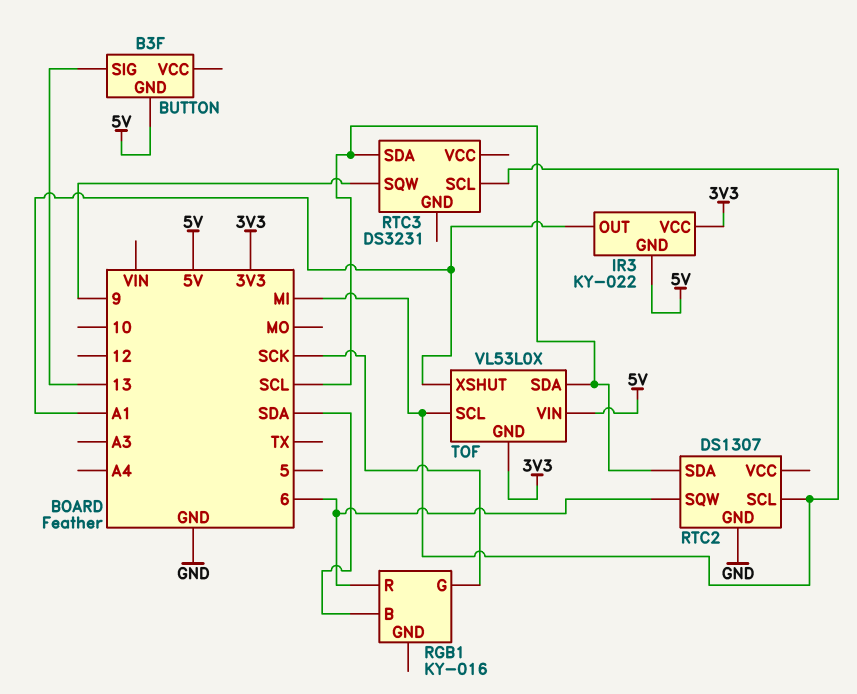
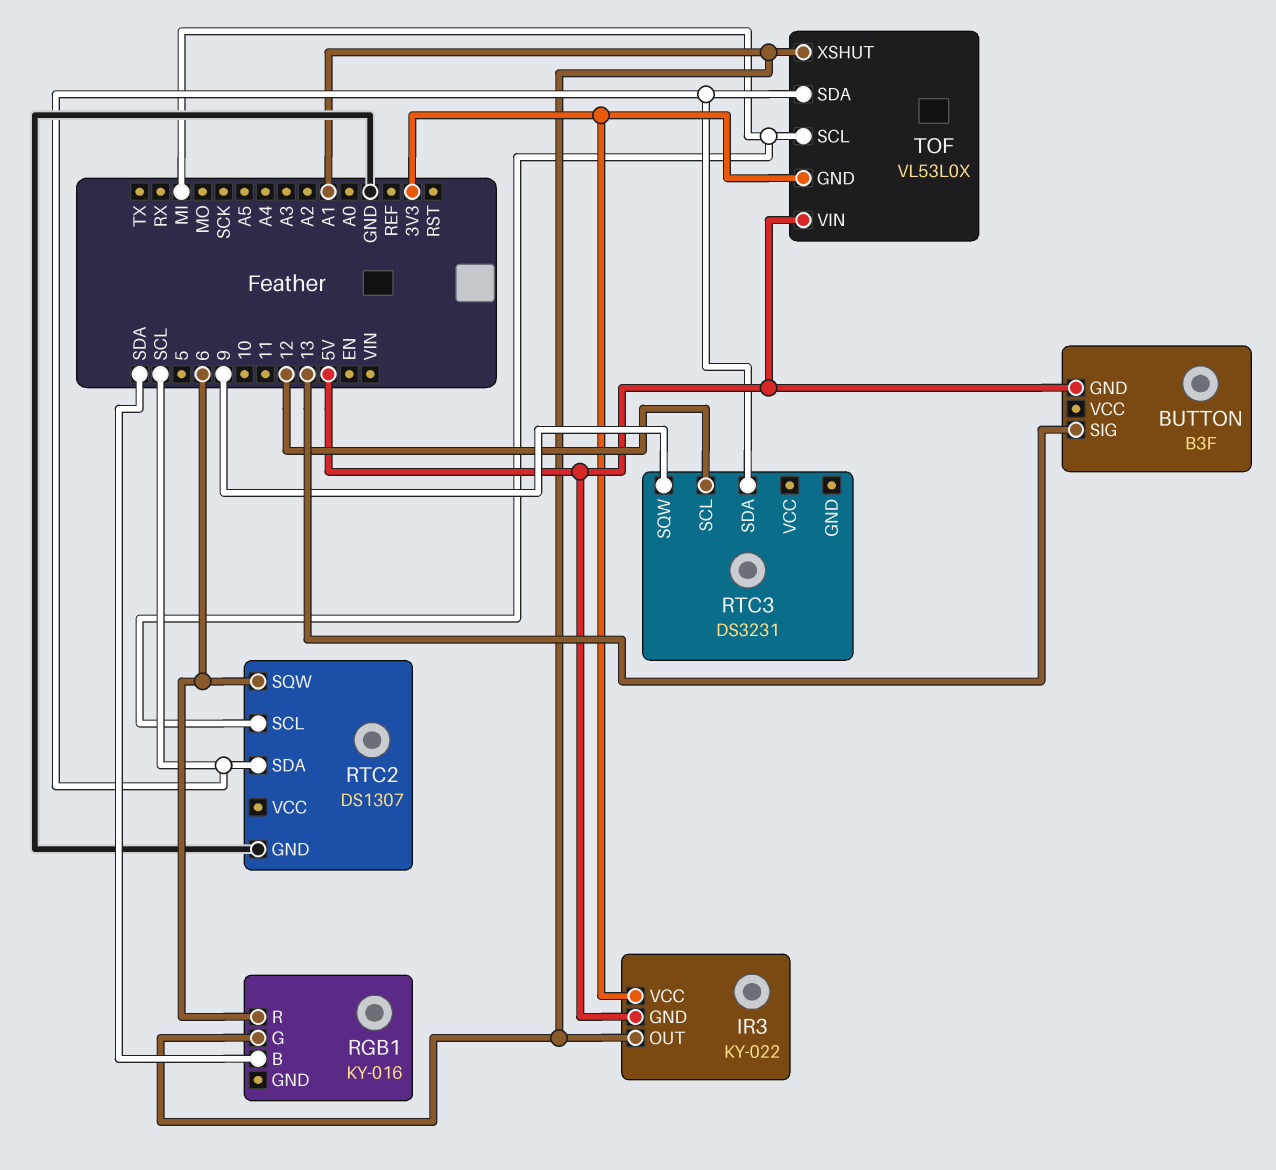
RGB1 pin G: SCK -> A1
RTC3 pin SCL: MI -> 12

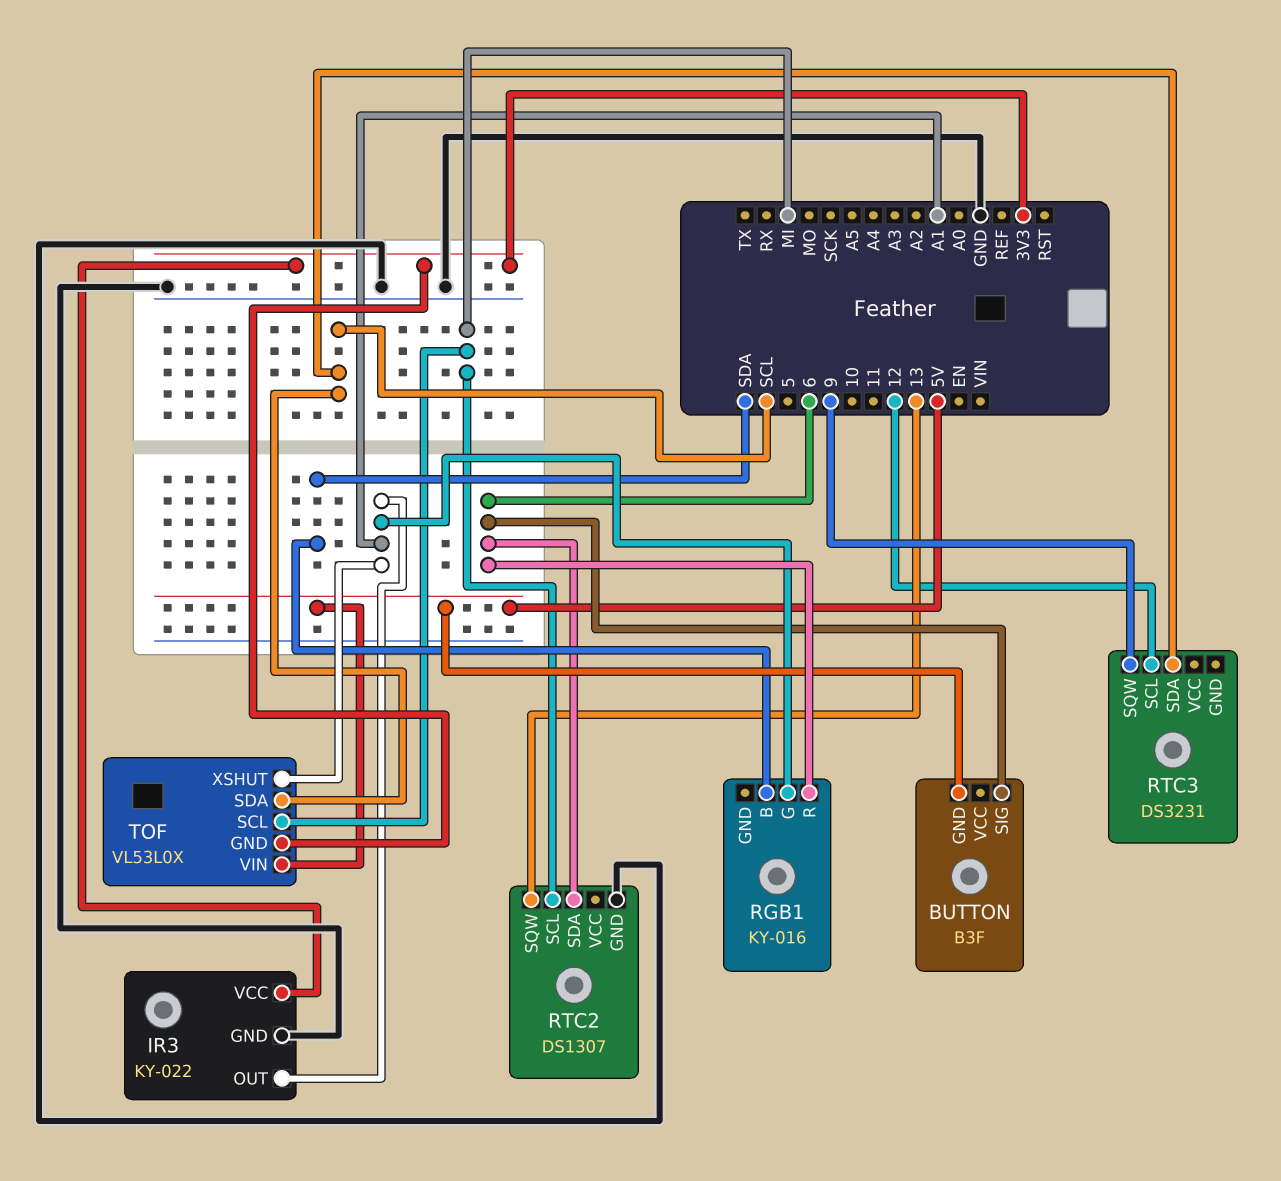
BUTTON pin SIG: 13 -> 6
IR3 pin GND: 5V -> GND
RTC2 pin SDA: SCL -> 6
RTC2 pin SQW: 6 -> 13

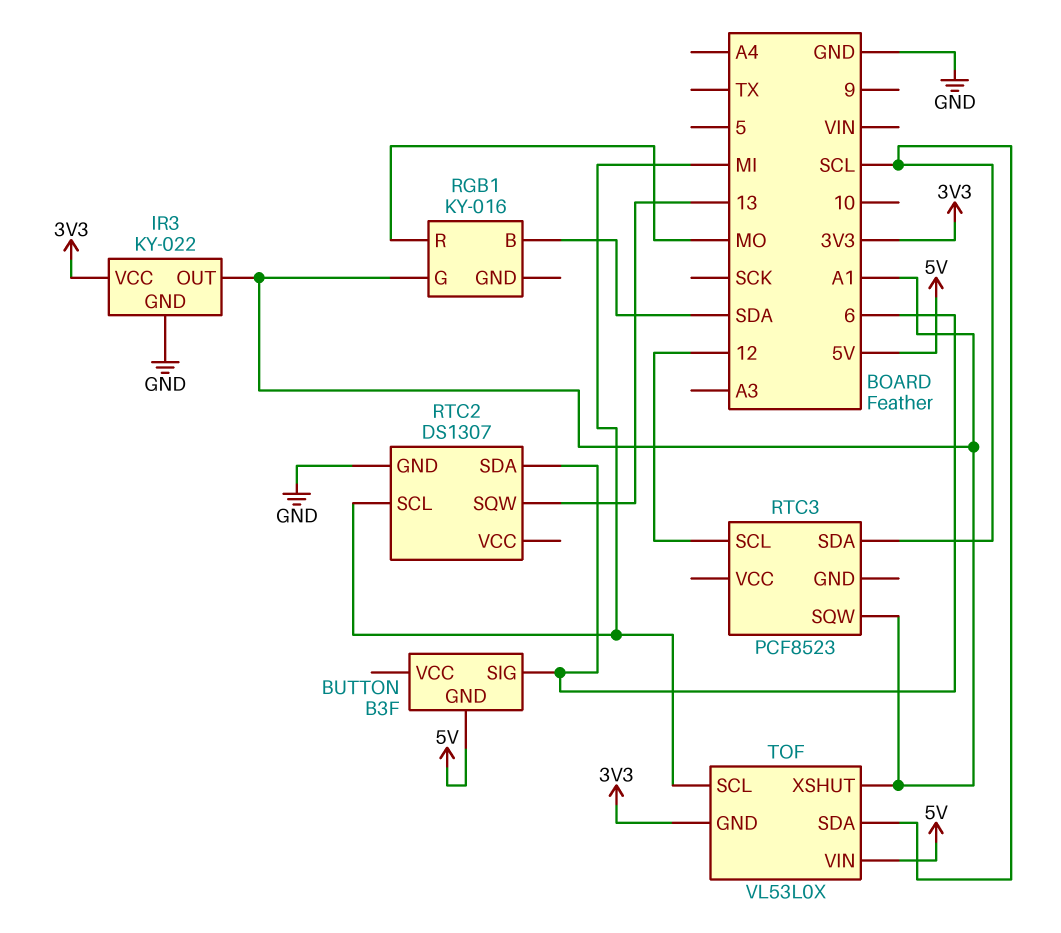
RGB1 pin R: 6 -> MO
RTC3: DS3231 -> PCF8523
RTC3 pin SQW: 9 -> A1

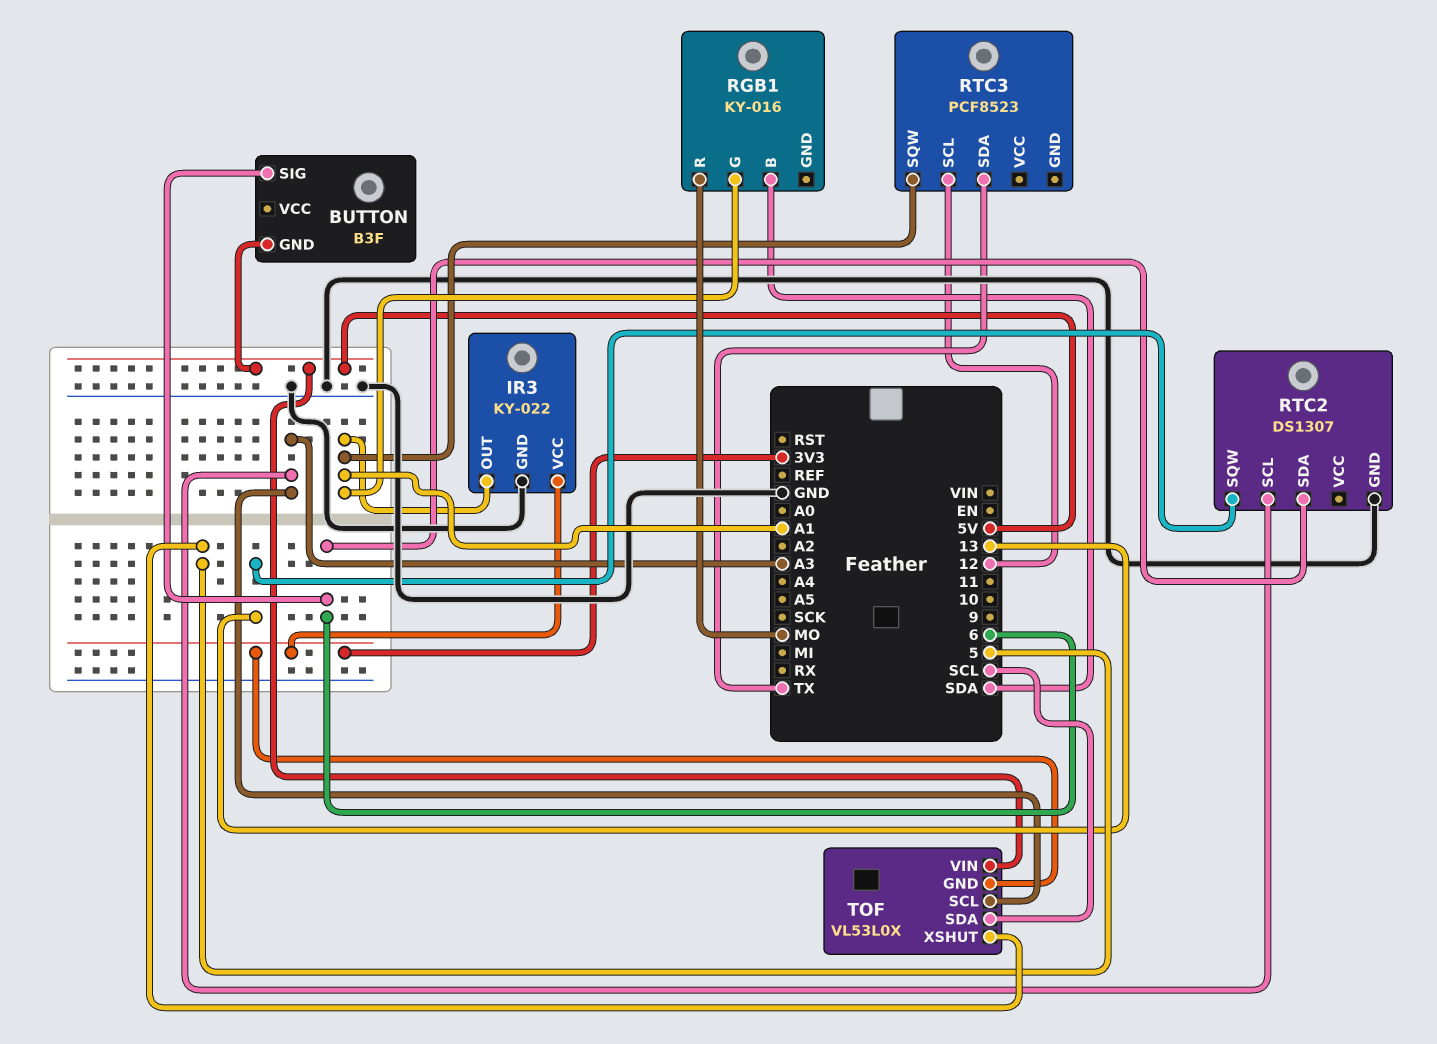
RTC2 pin SCL: MI -> A3
RTC3 pin SDA: SCL -> TX
TOF pin SCL: MI -> A3
TOF pin XSHUT: A1 -> 5

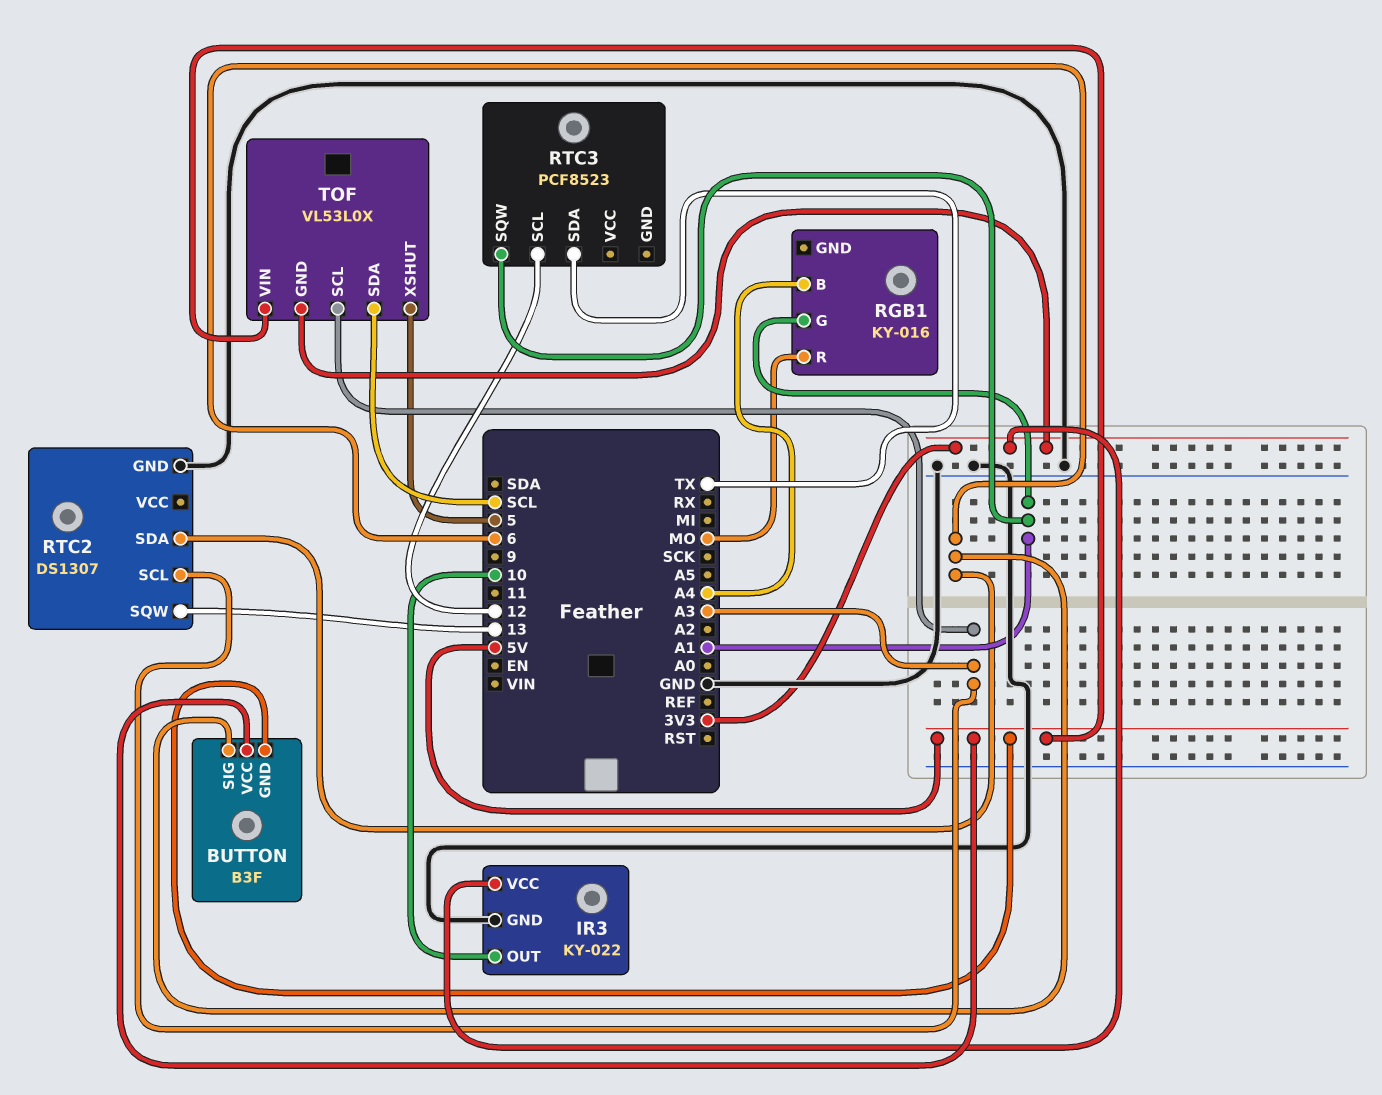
BUTTON pin VCC: none -> 5V
IR3 pin OUT: A1 -> 10
RGB1 pin B: SDA -> A4

